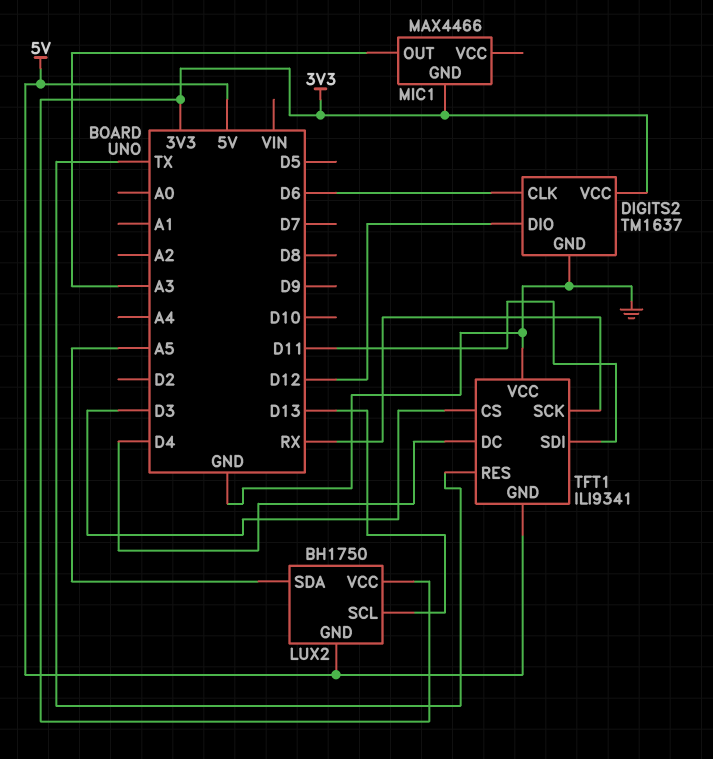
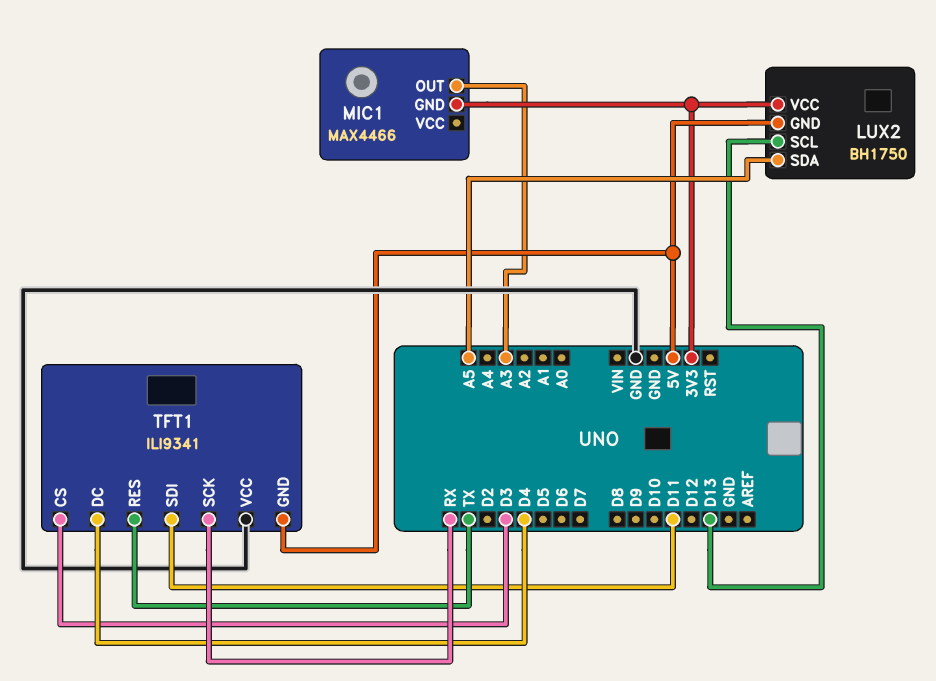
DIGITS2: TM1637 -> none
DIGITS2 pin CLK: D6 -> none
DIGITS2 pin DIO: D12 -> none
DIGITS2 pin GND: GND -> none
DIGITS2 pin VCC: 3V3 -> none

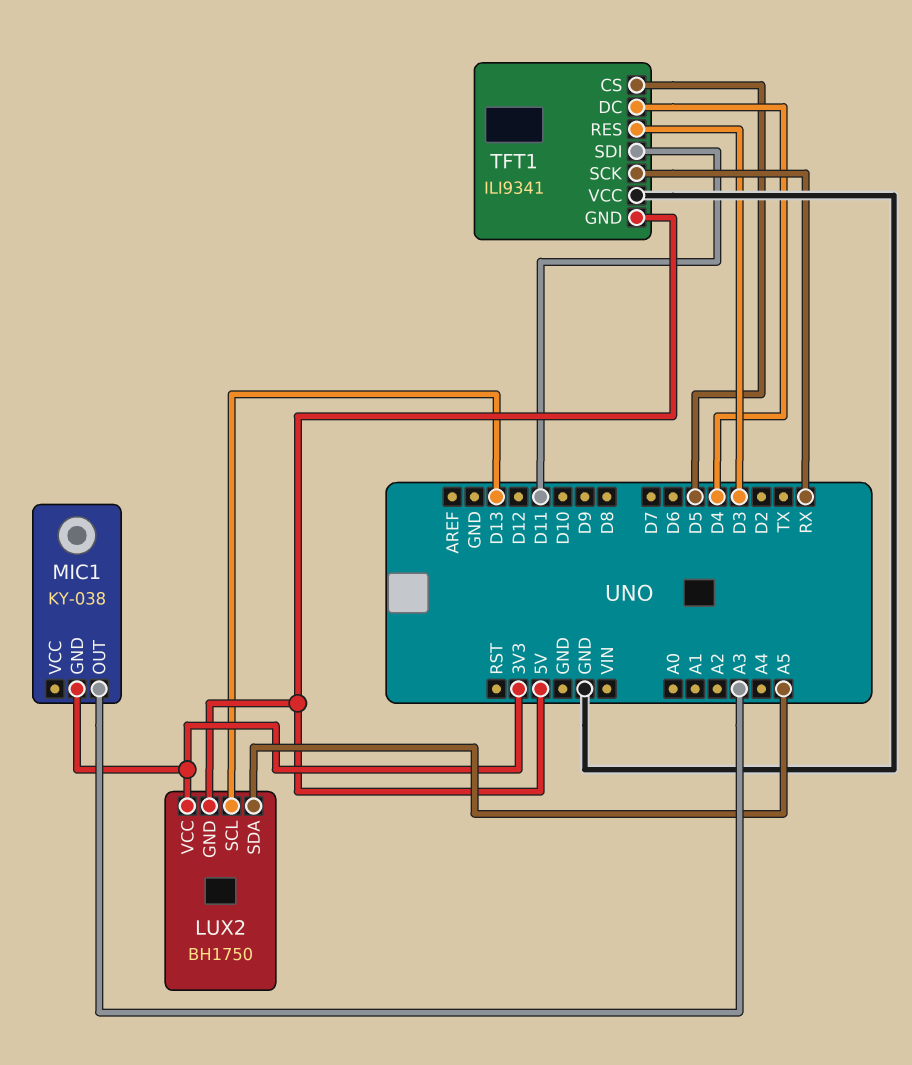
MIC1: MAX4466 -> KY-038
TFT1 pin CS: D3 -> D5
TFT1 pin RES: TX -> D3

